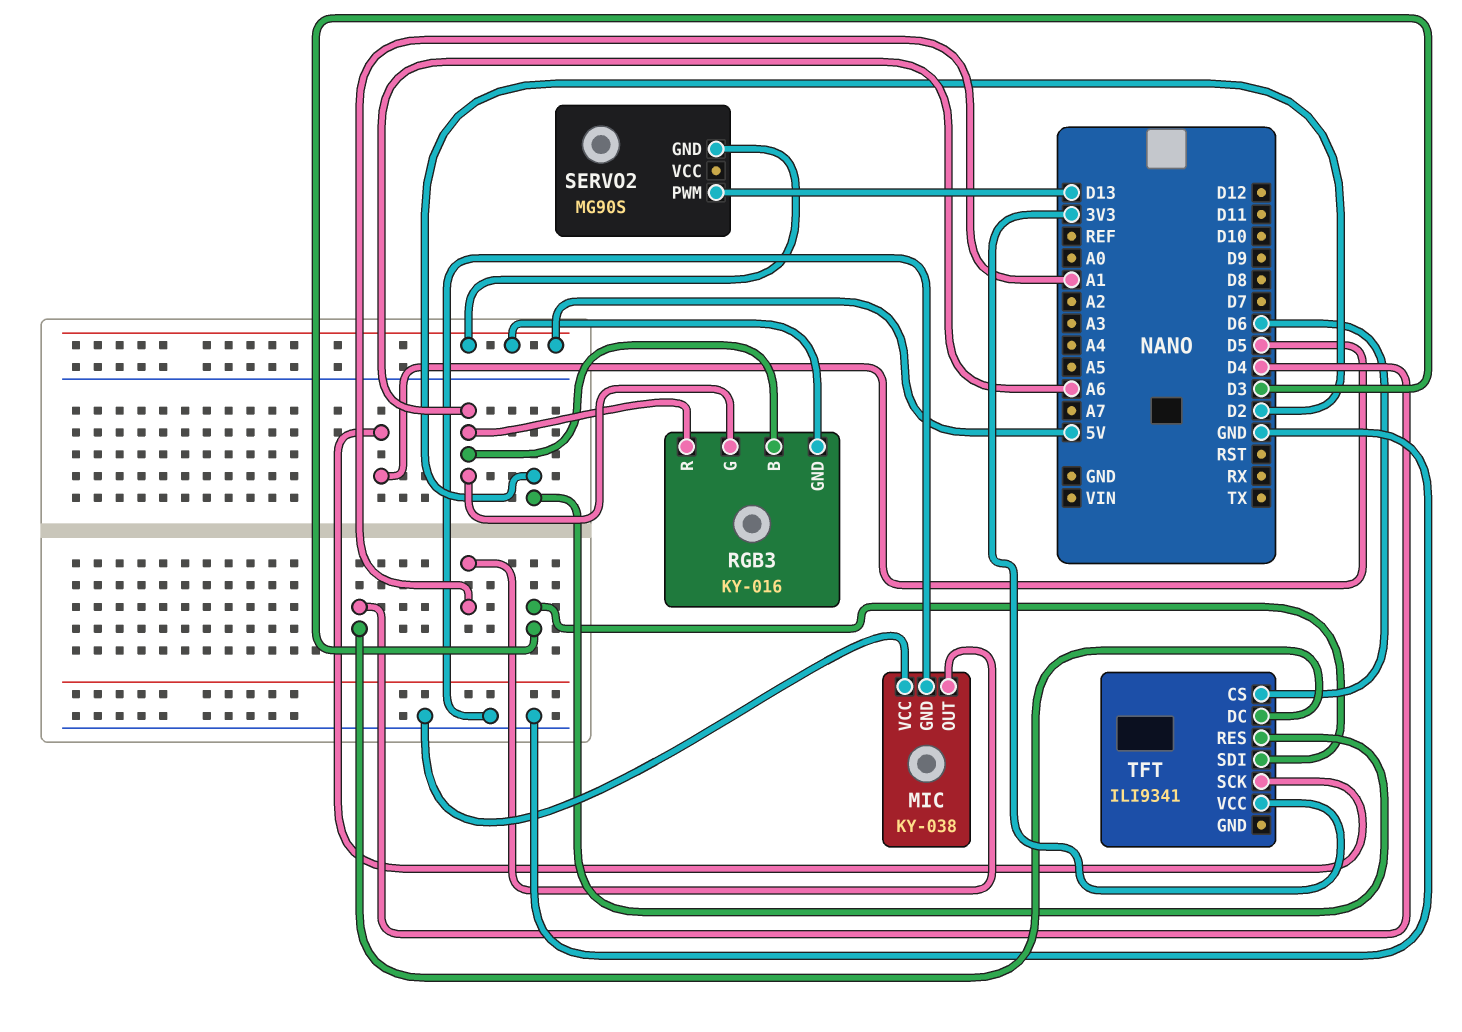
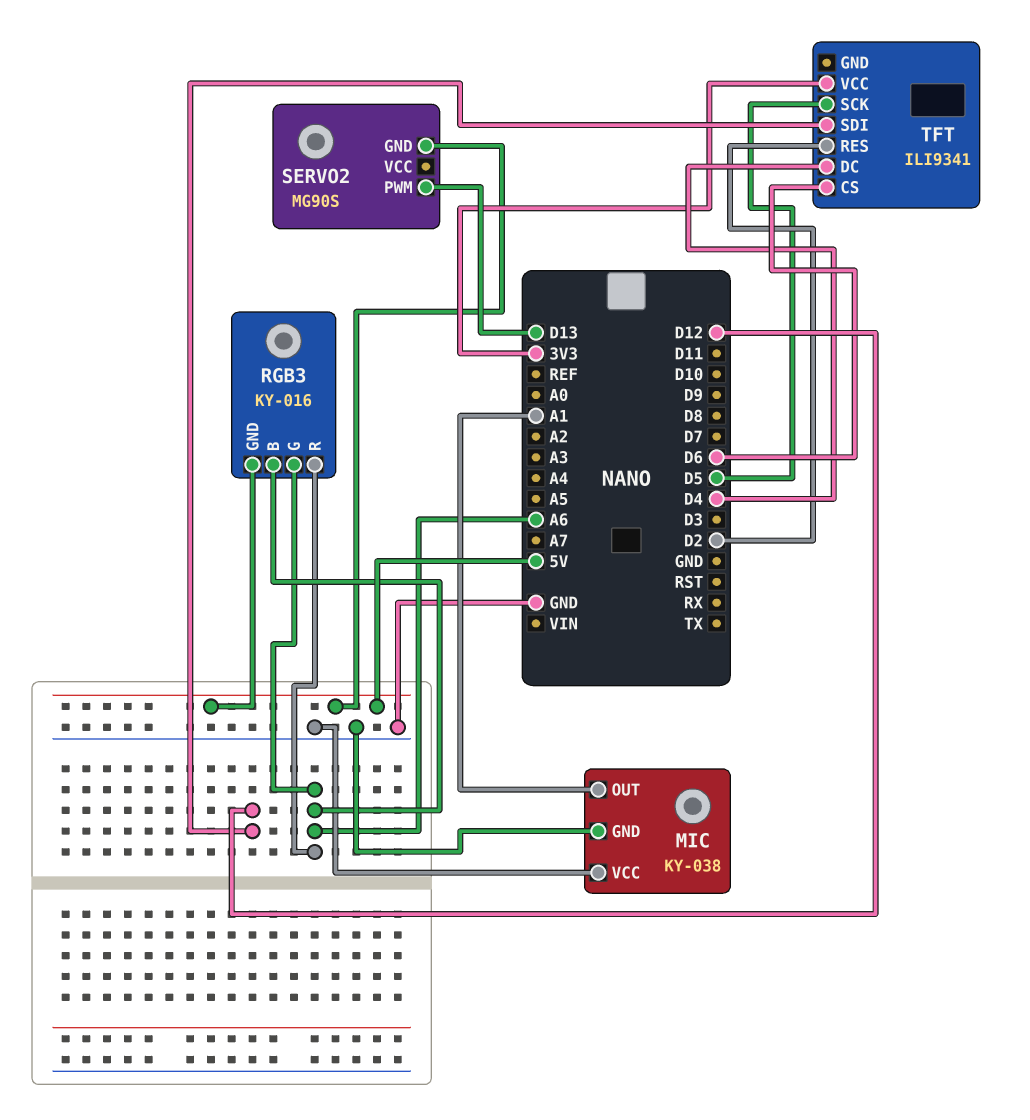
TFT pin SDI: D3 -> D12

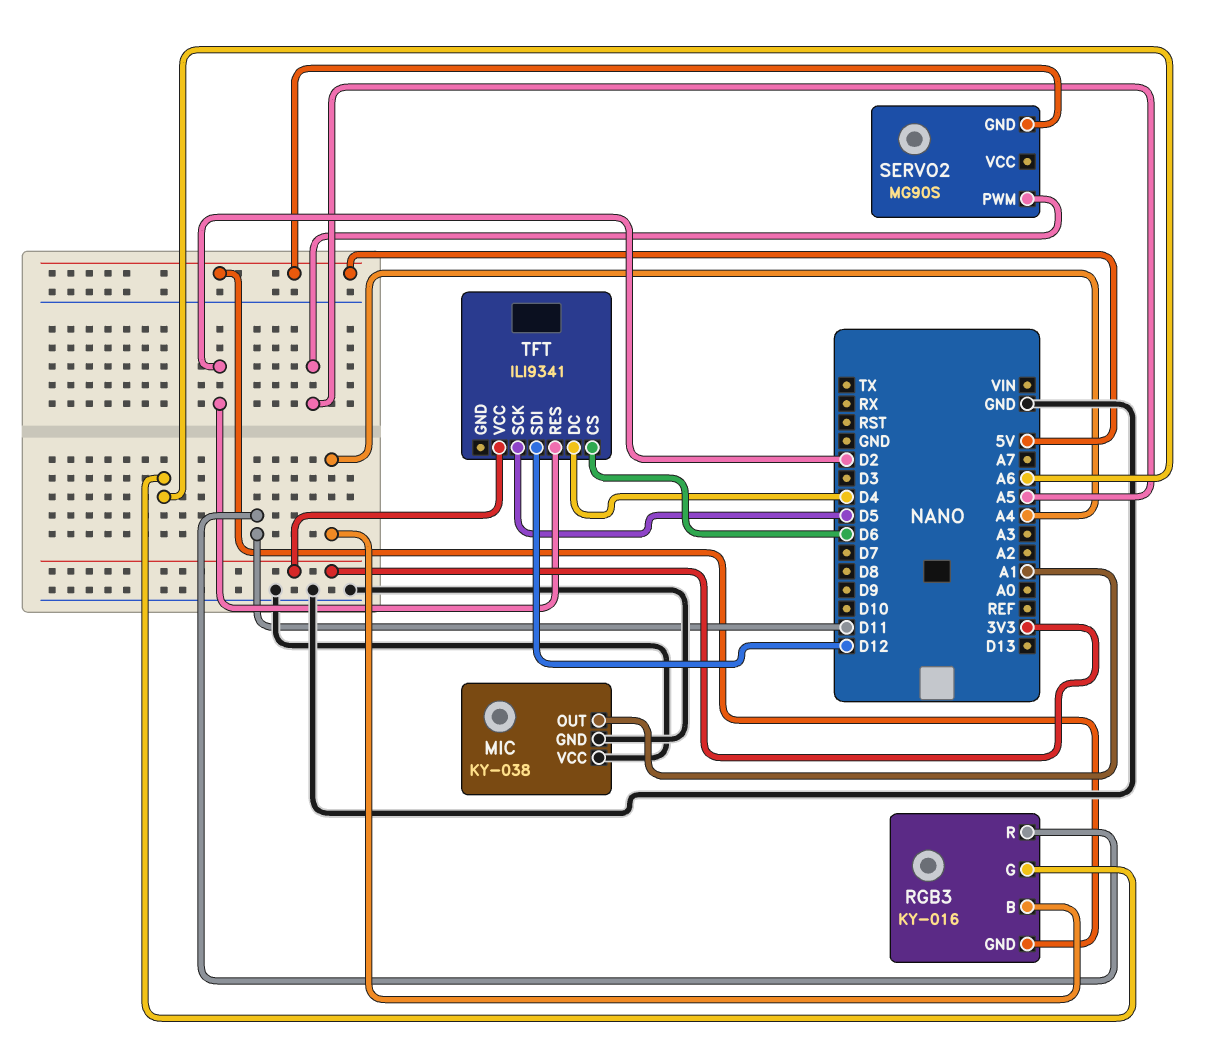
RGB3 pin B: A6 -> A4
RGB3 pin R: A6 -> D11
SERVO2 pin PWM: D13 -> A5

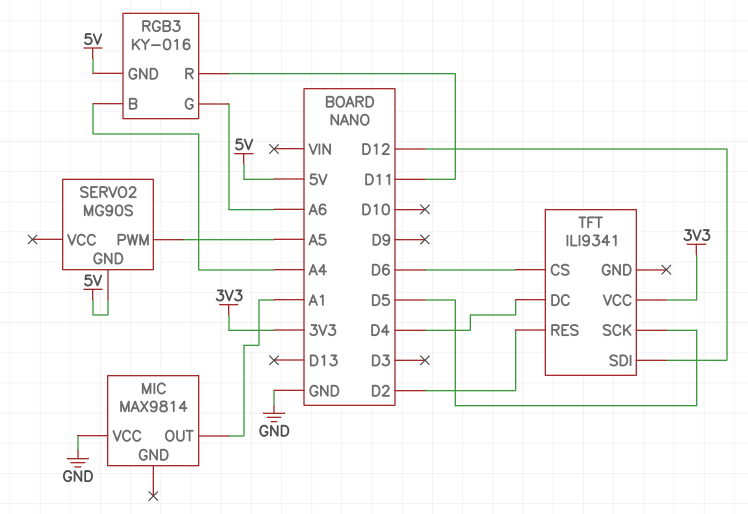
MIC: KY-038 -> MAX9814
MIC pin GND: GND -> none

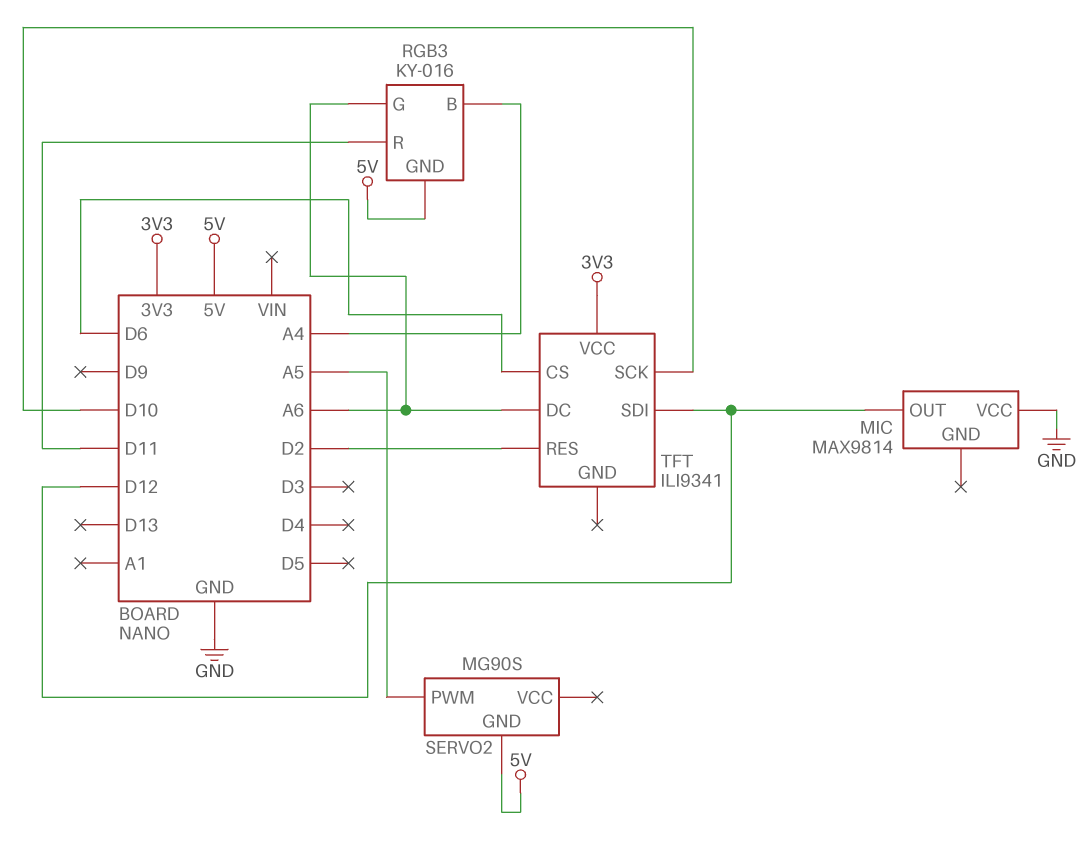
MIC pin OUT: A1 -> D12
TFT pin DC: D4 -> A6
TFT pin SCK: D5 -> D10

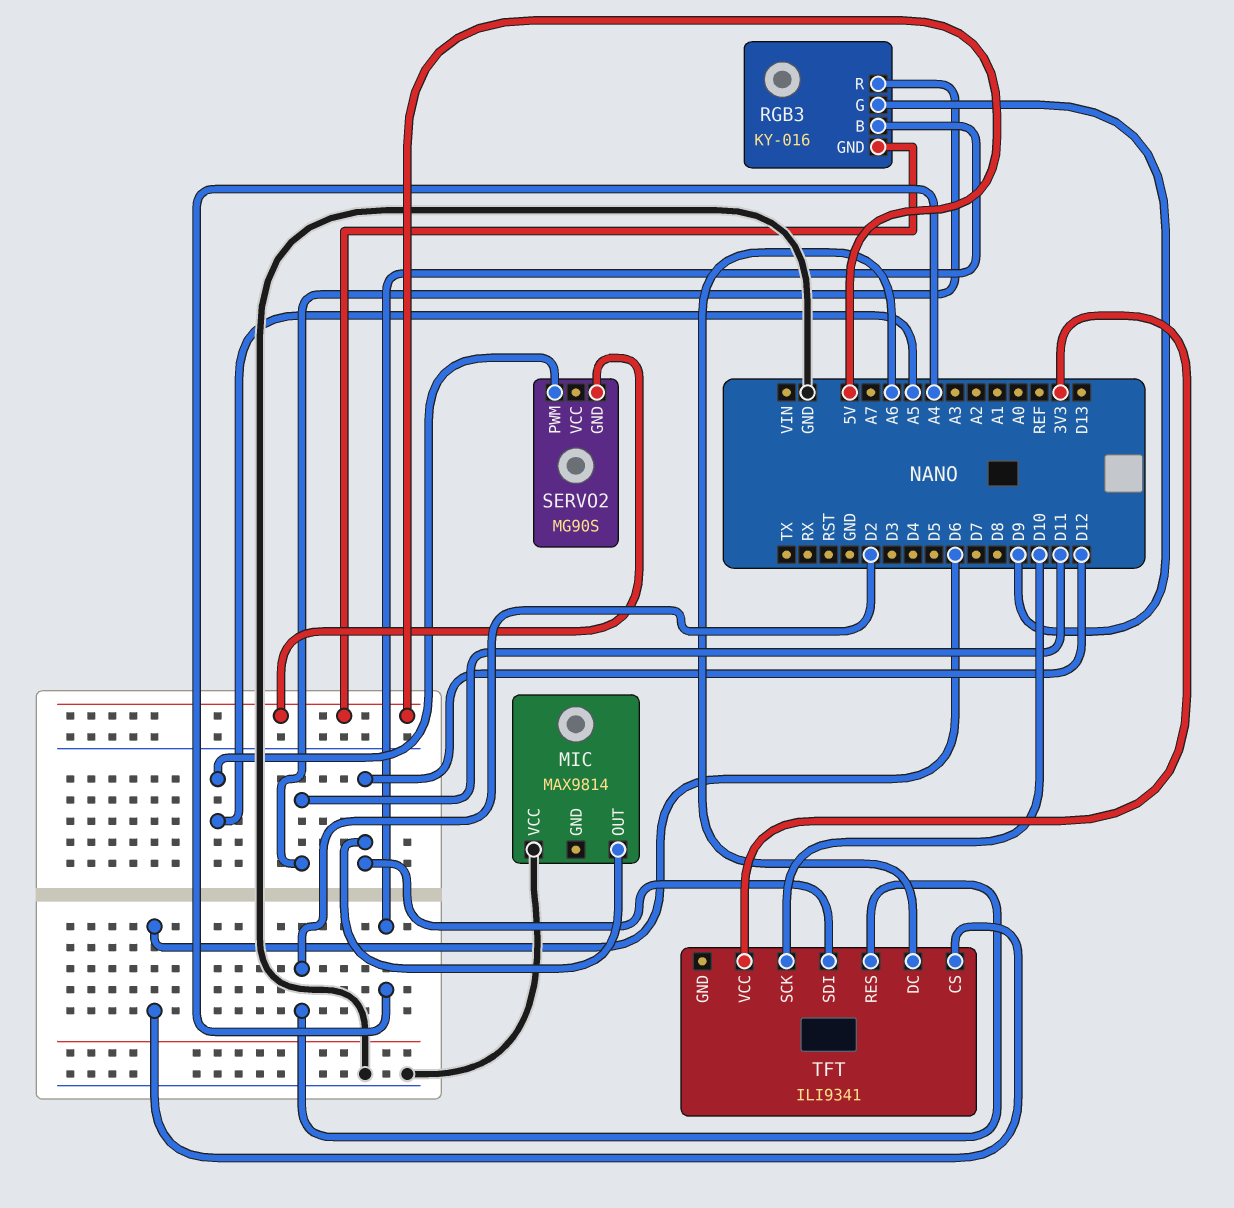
RGB3 pin G: A6 -> D9

